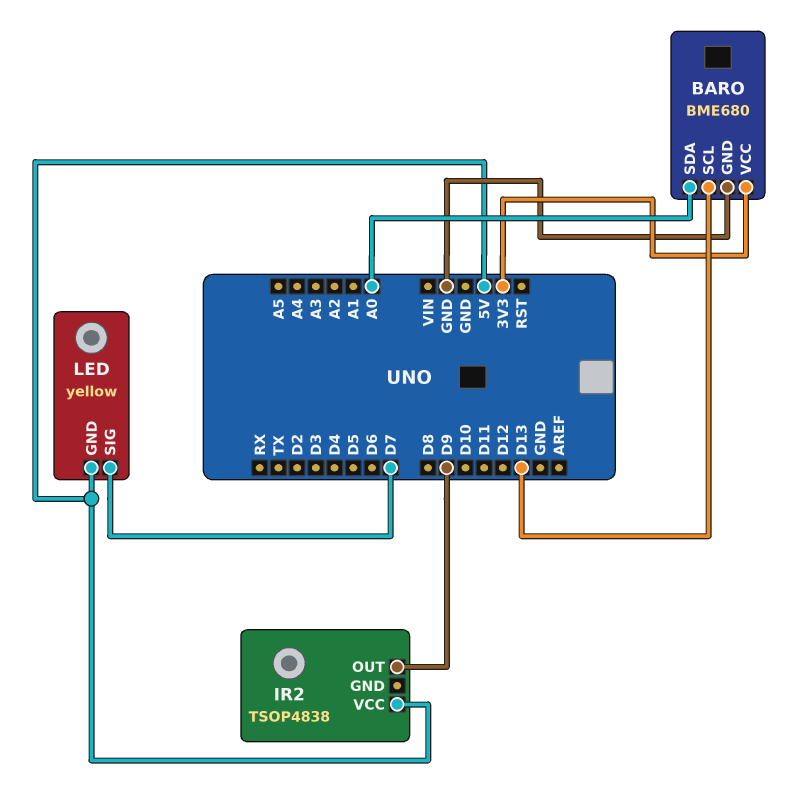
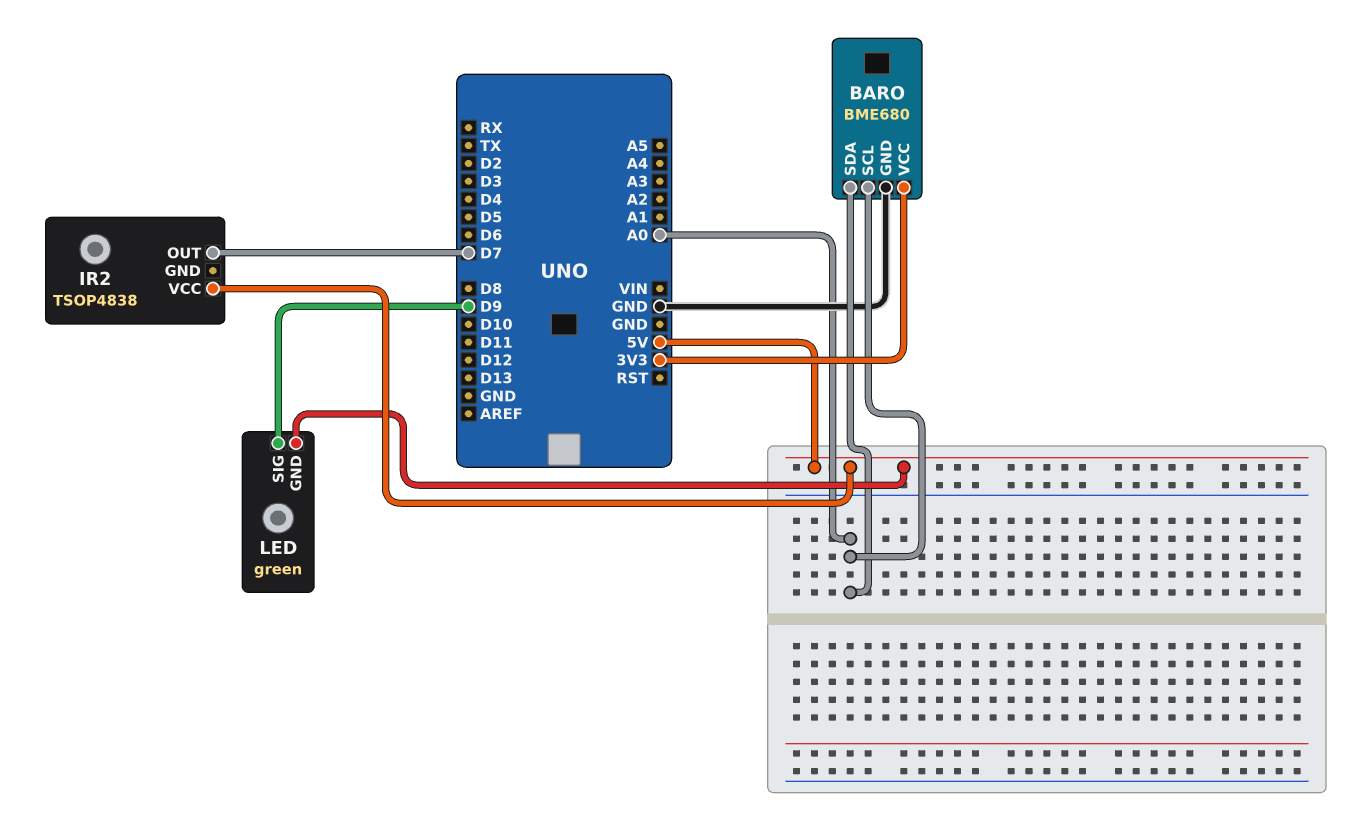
BARO pin SCL: D13 -> A0
IR2 pin OUT: D9 -> D7
LED: yellow -> green
LED pin SIG: D7 -> D9

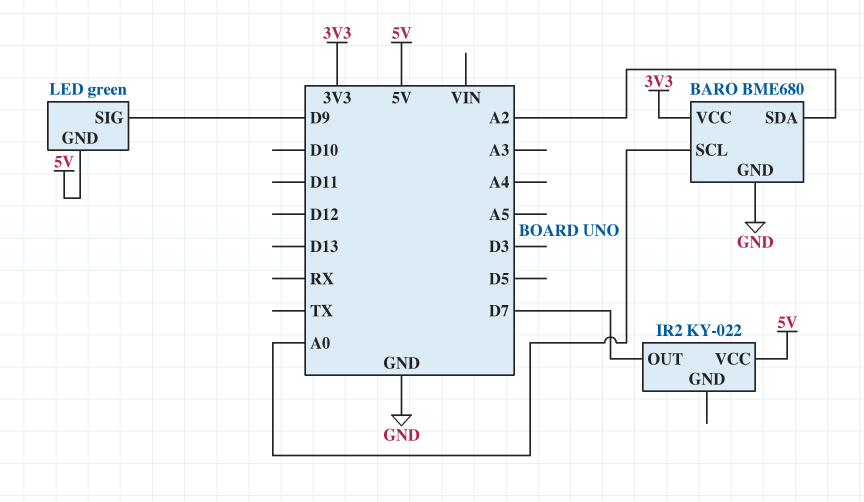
BARO pin SDA: A0 -> A2
IR2: TSOP4838 -> KY-022

